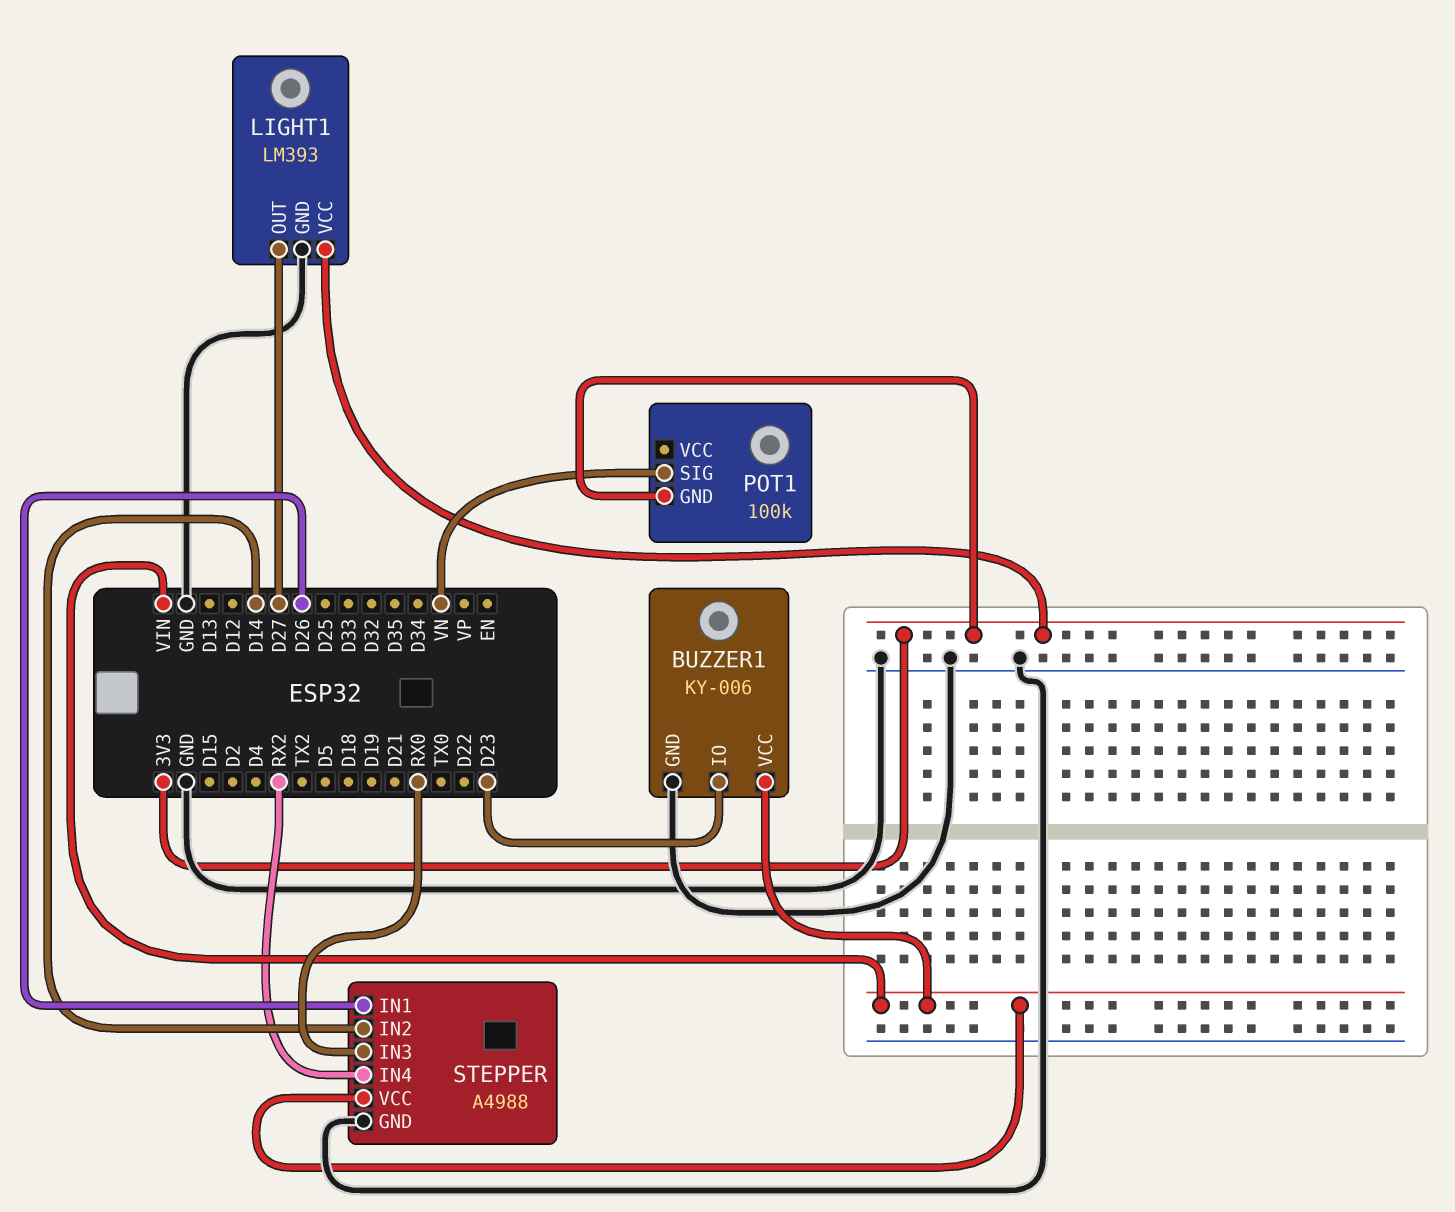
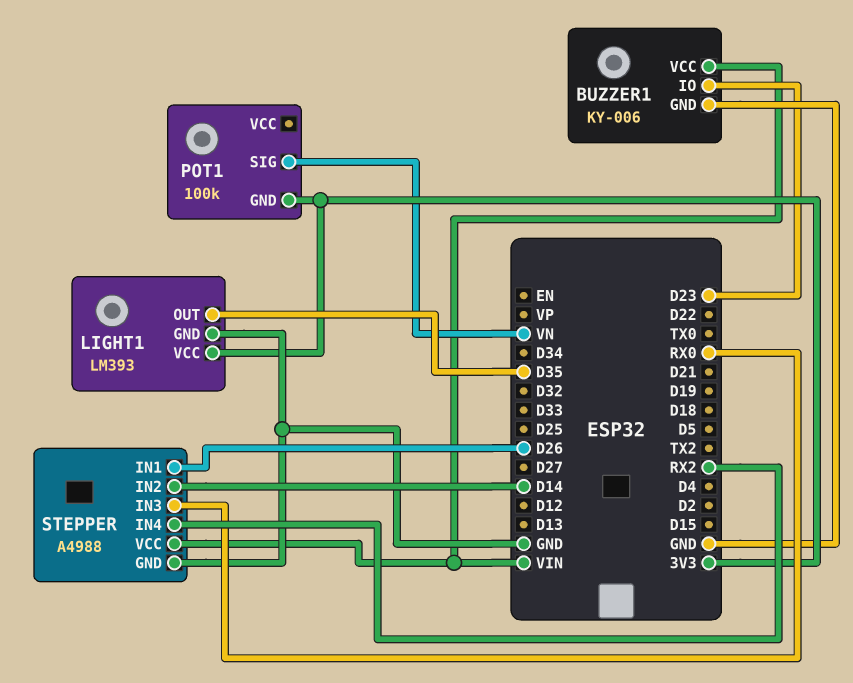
LIGHT1 pin OUT: D27 -> D35

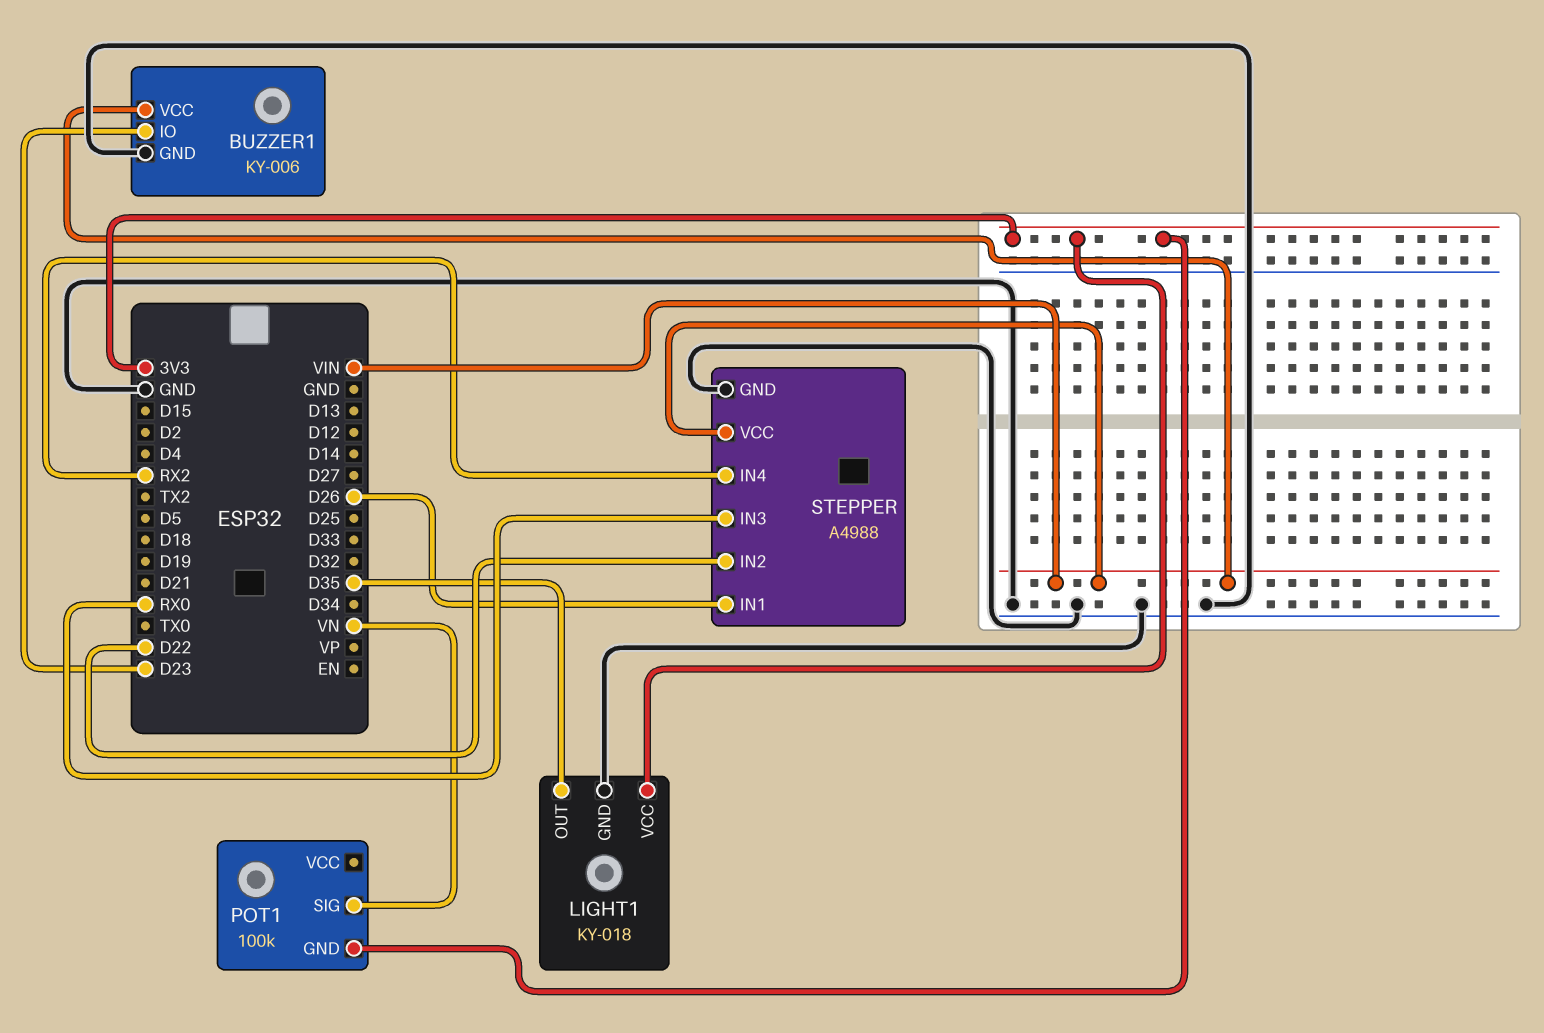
LIGHT1: LM393 -> KY-018
STEPPER pin IN2: D14 -> D22

